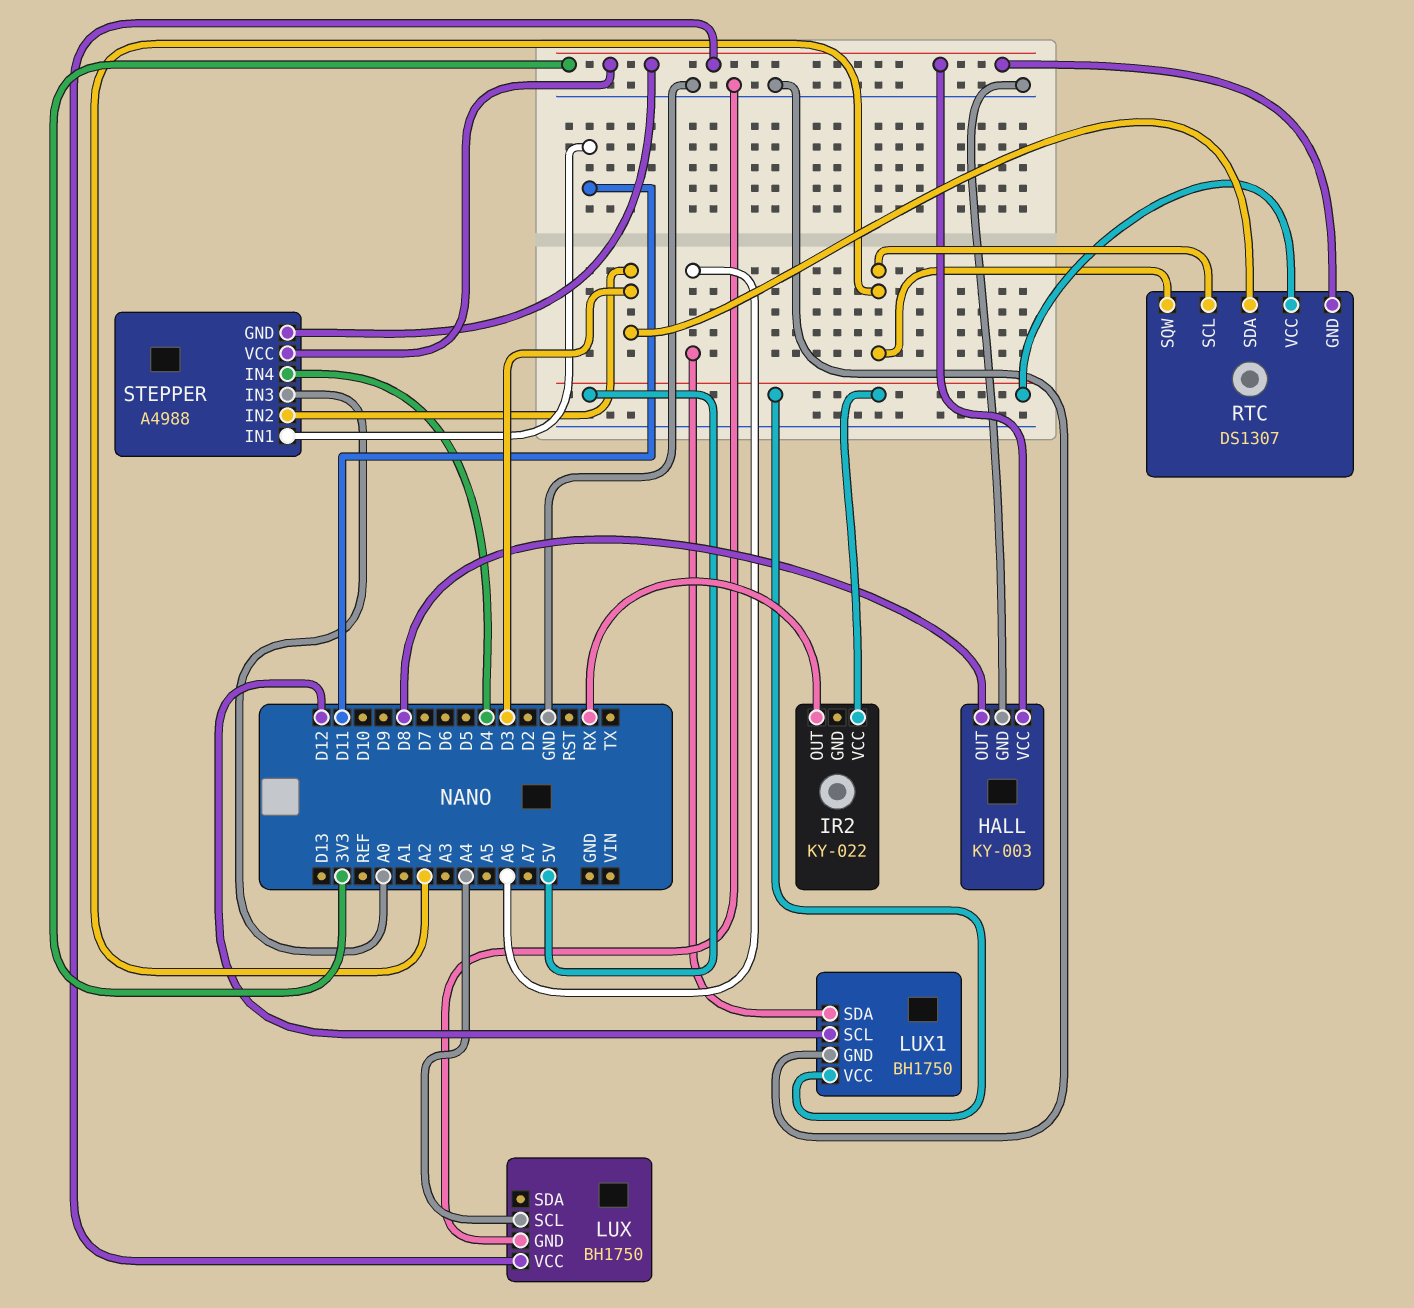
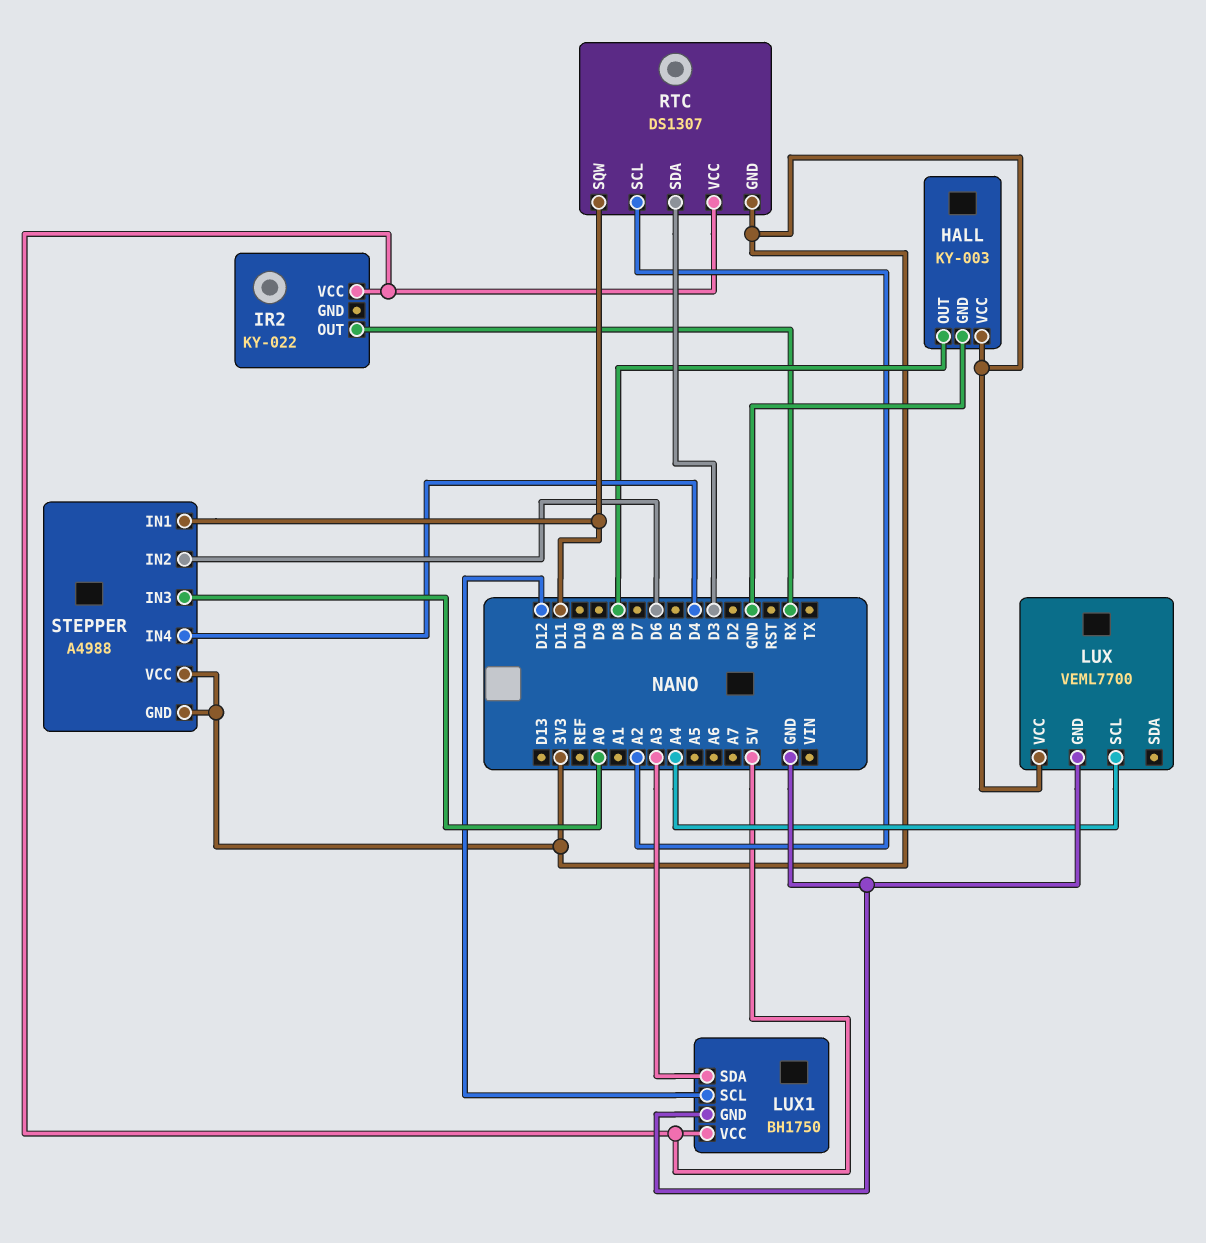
LUX: BH1750 -> VEML7700
LUX1 pin SDA: A6 -> A3
RTC pin SQW: A2 -> D11
STEPPER pin IN2: D3 -> D6

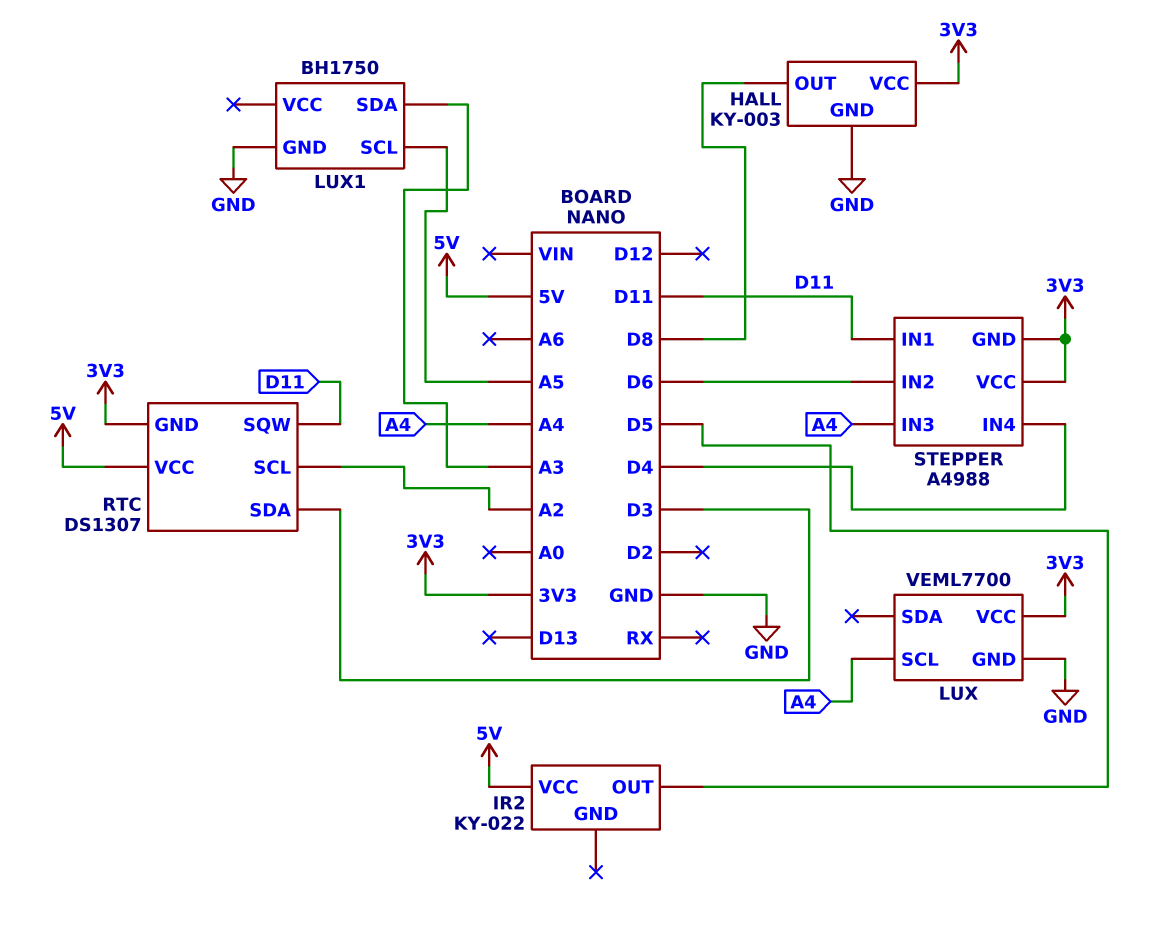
IR2 pin OUT: RX -> D5
LUX1 pin SCL: D12 -> A5
LUX1 pin VCC: 5V -> none
STEPPER pin IN3: A0 -> A4

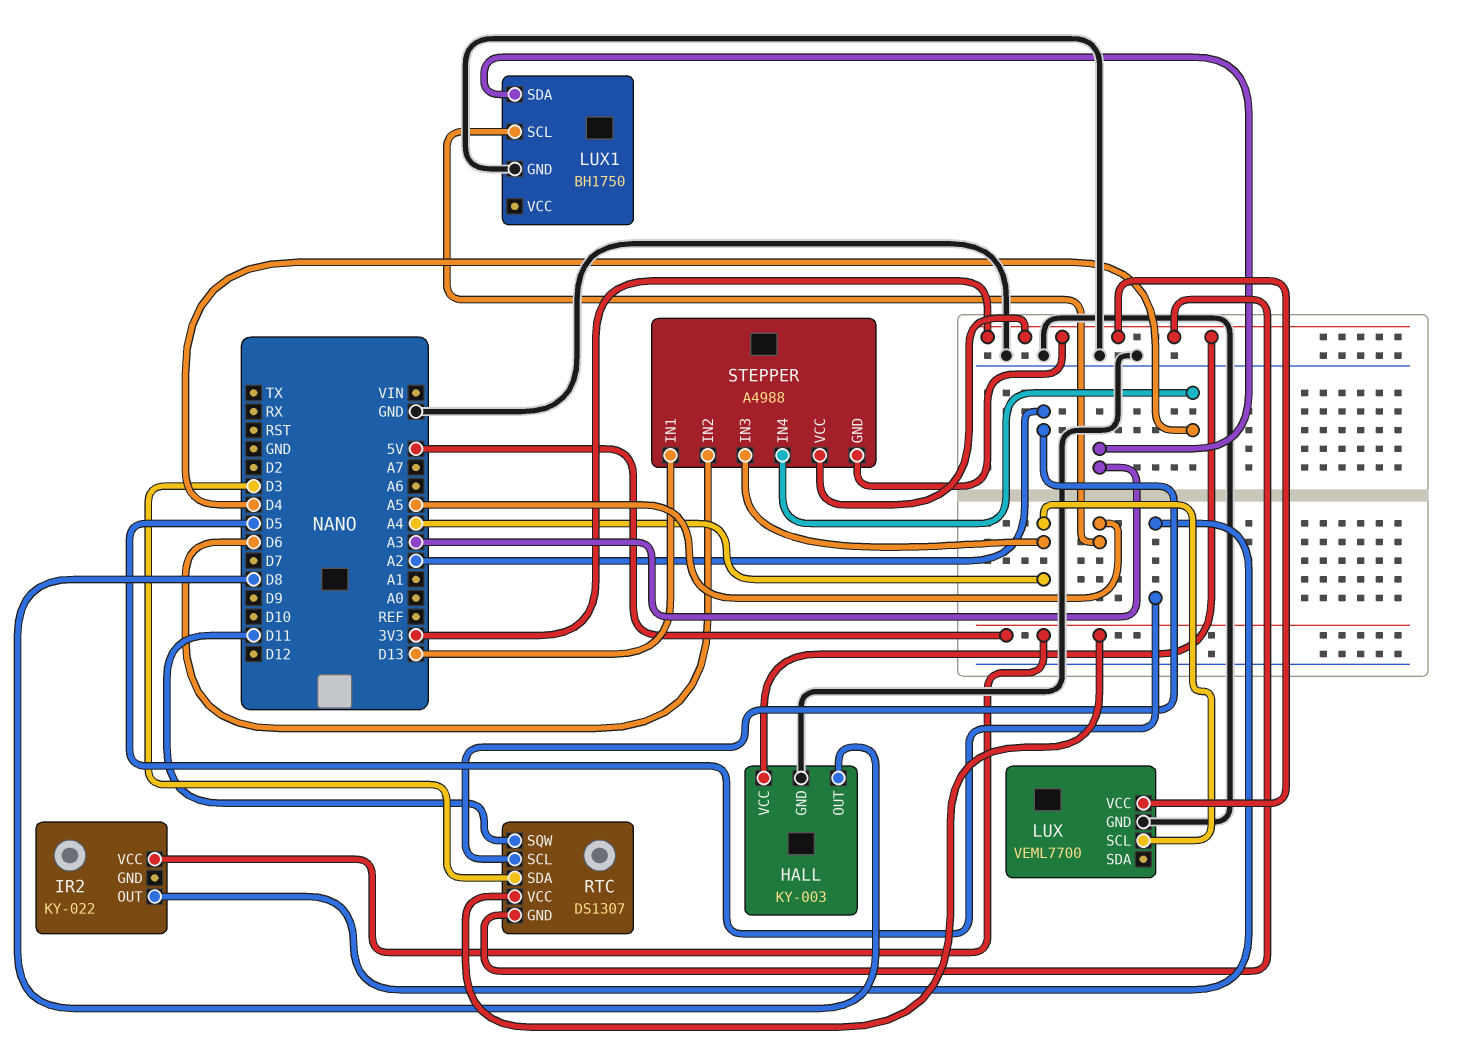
STEPPER pin IN1: D11 -> D13

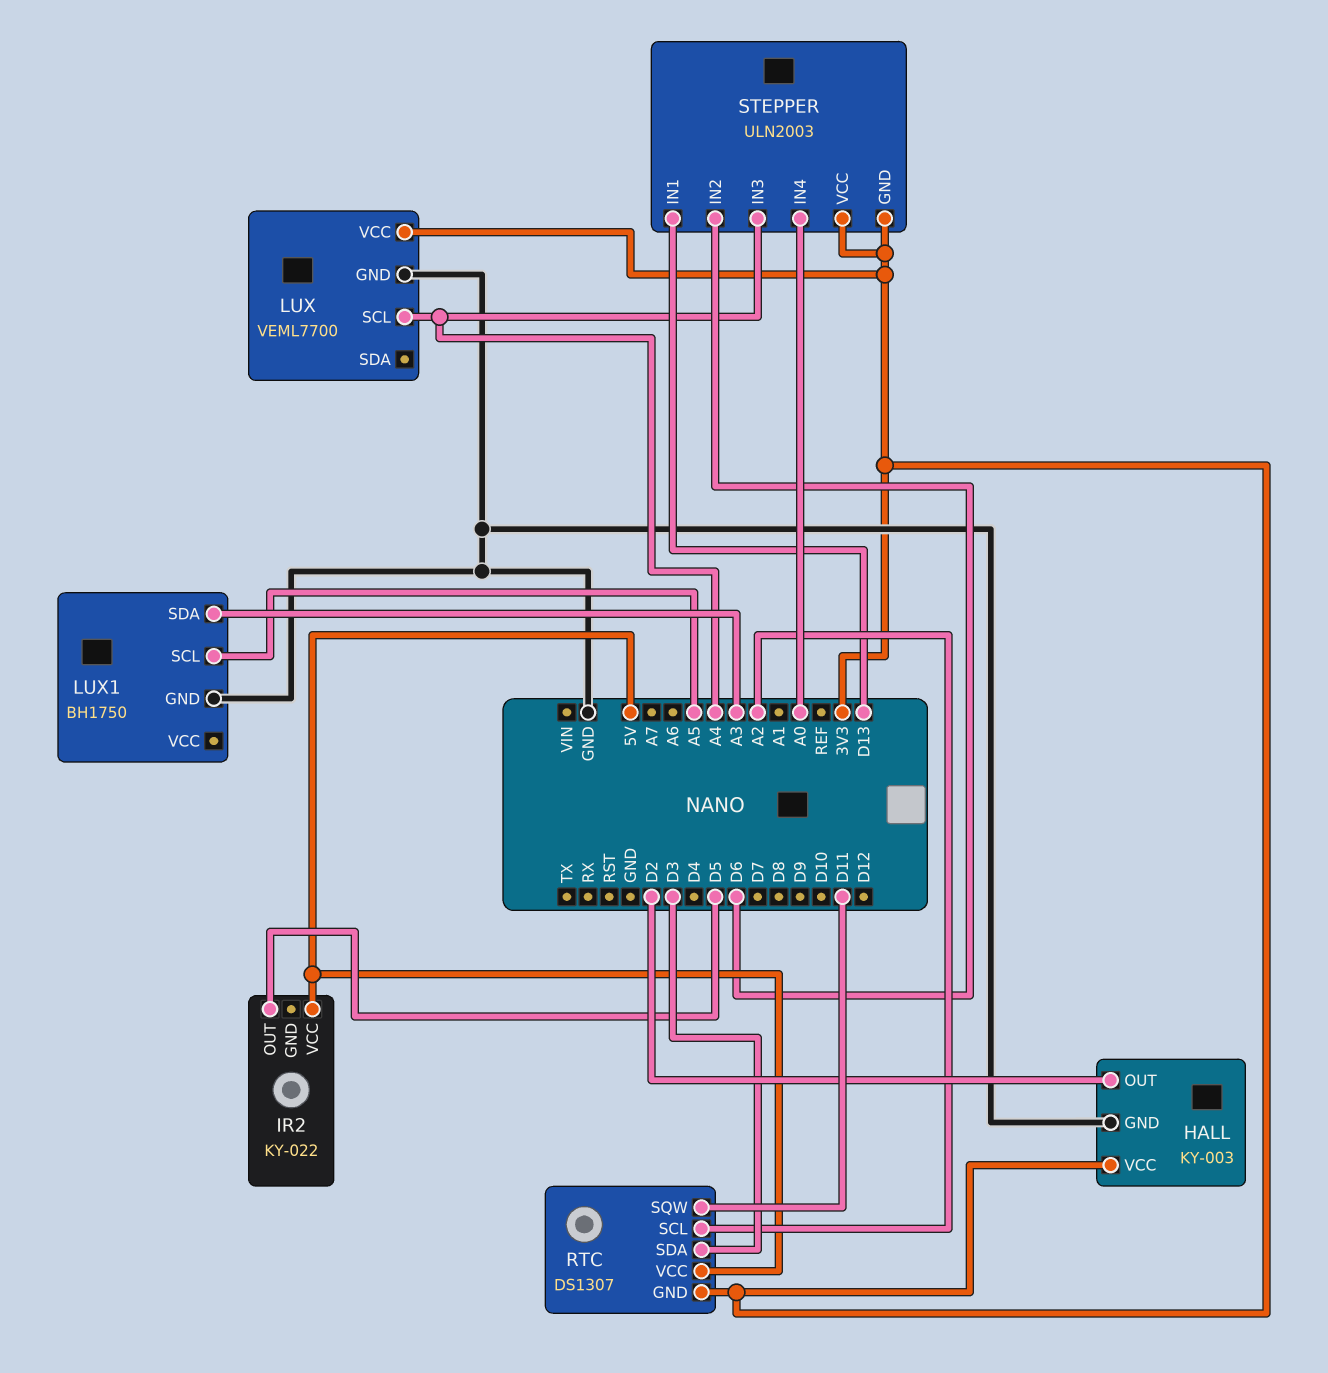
HALL pin OUT: D8 -> D2
STEPPER: A4988 -> ULN2003
STEPPER pin IN4: D4 -> A0

